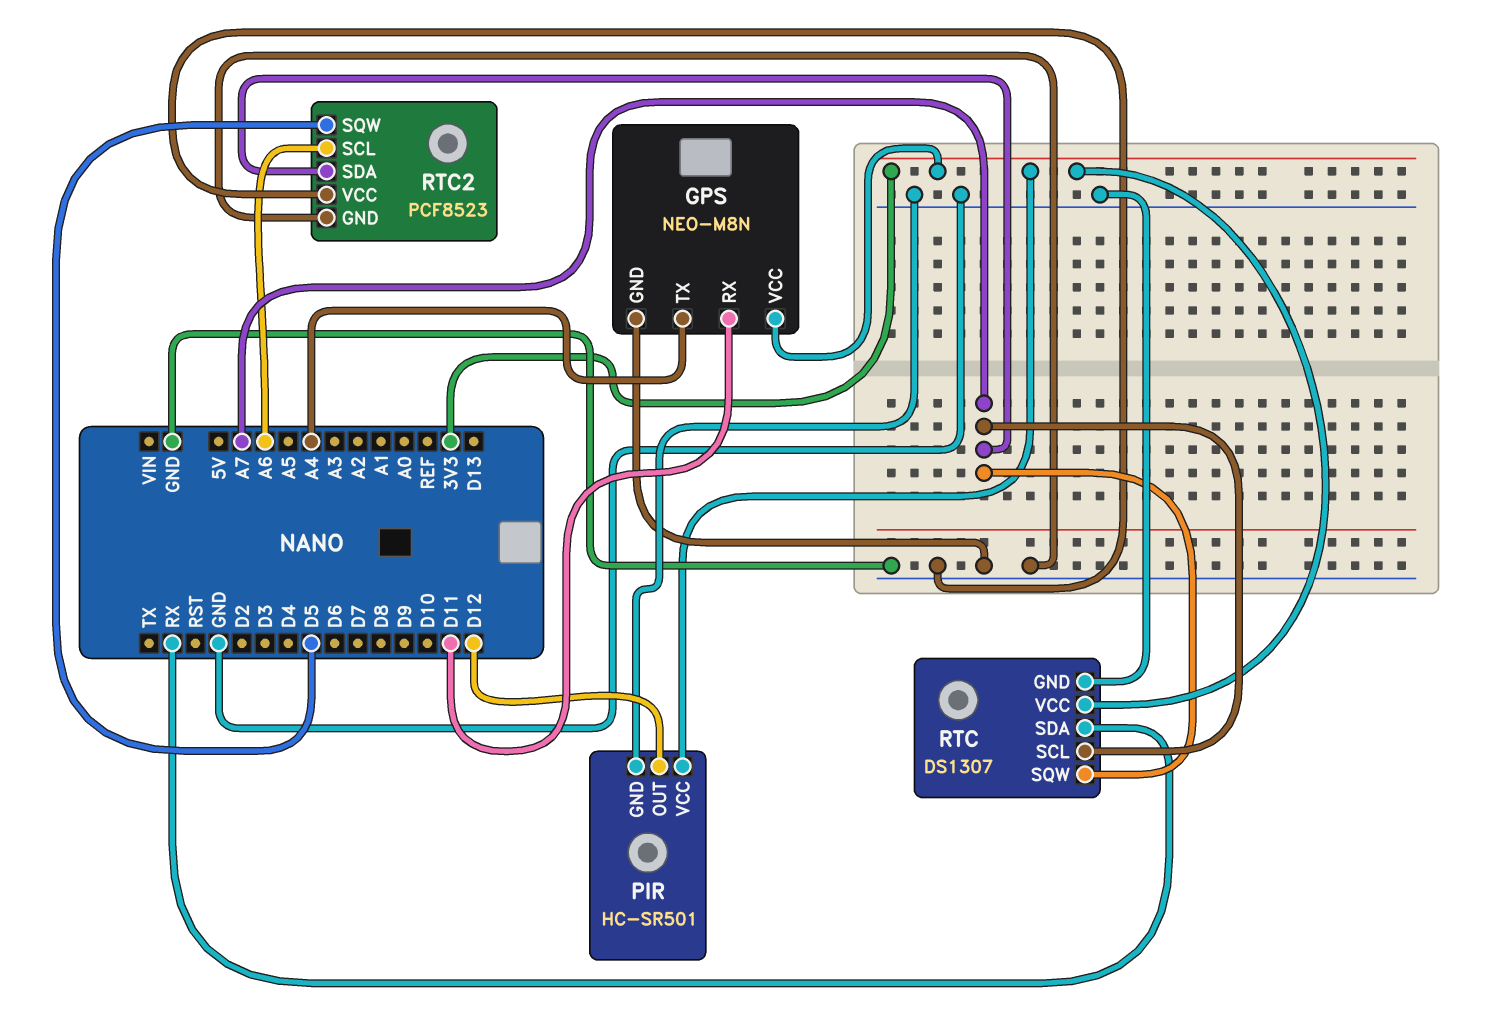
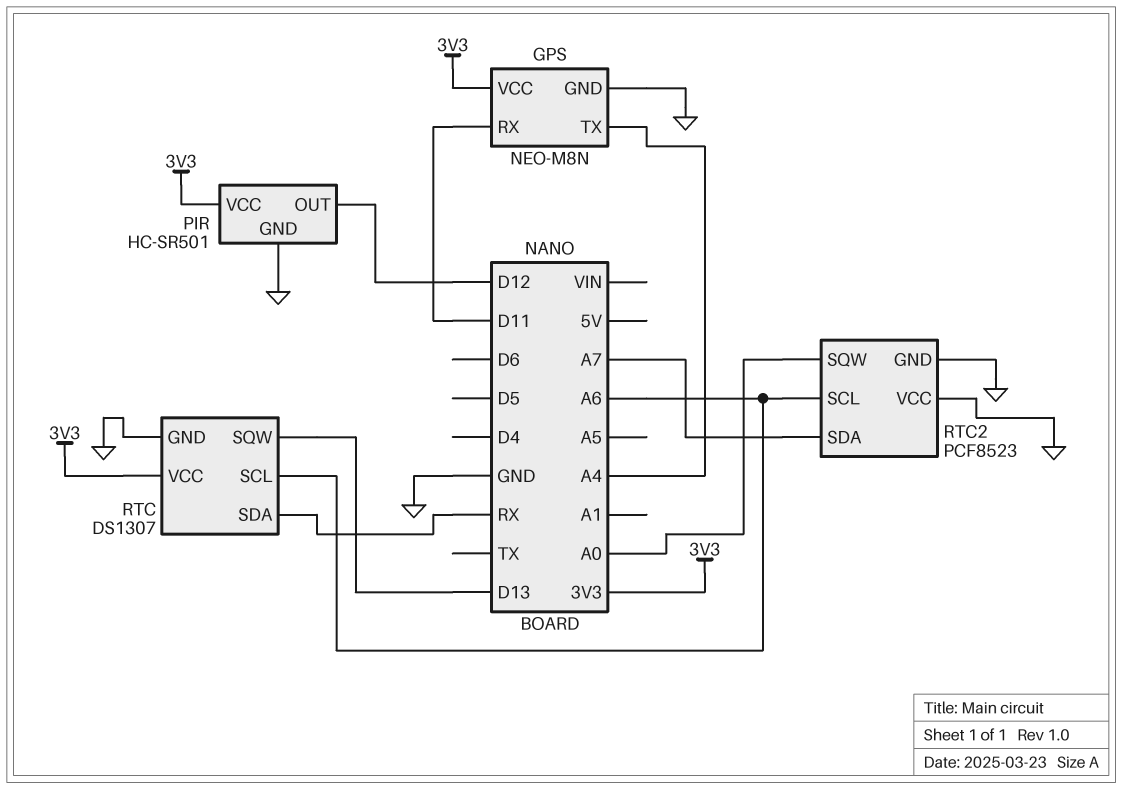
RTC pin SCL: A7 -> A6
RTC pin SQW: A7 -> D13
RTC2 pin SQW: D5 -> A0

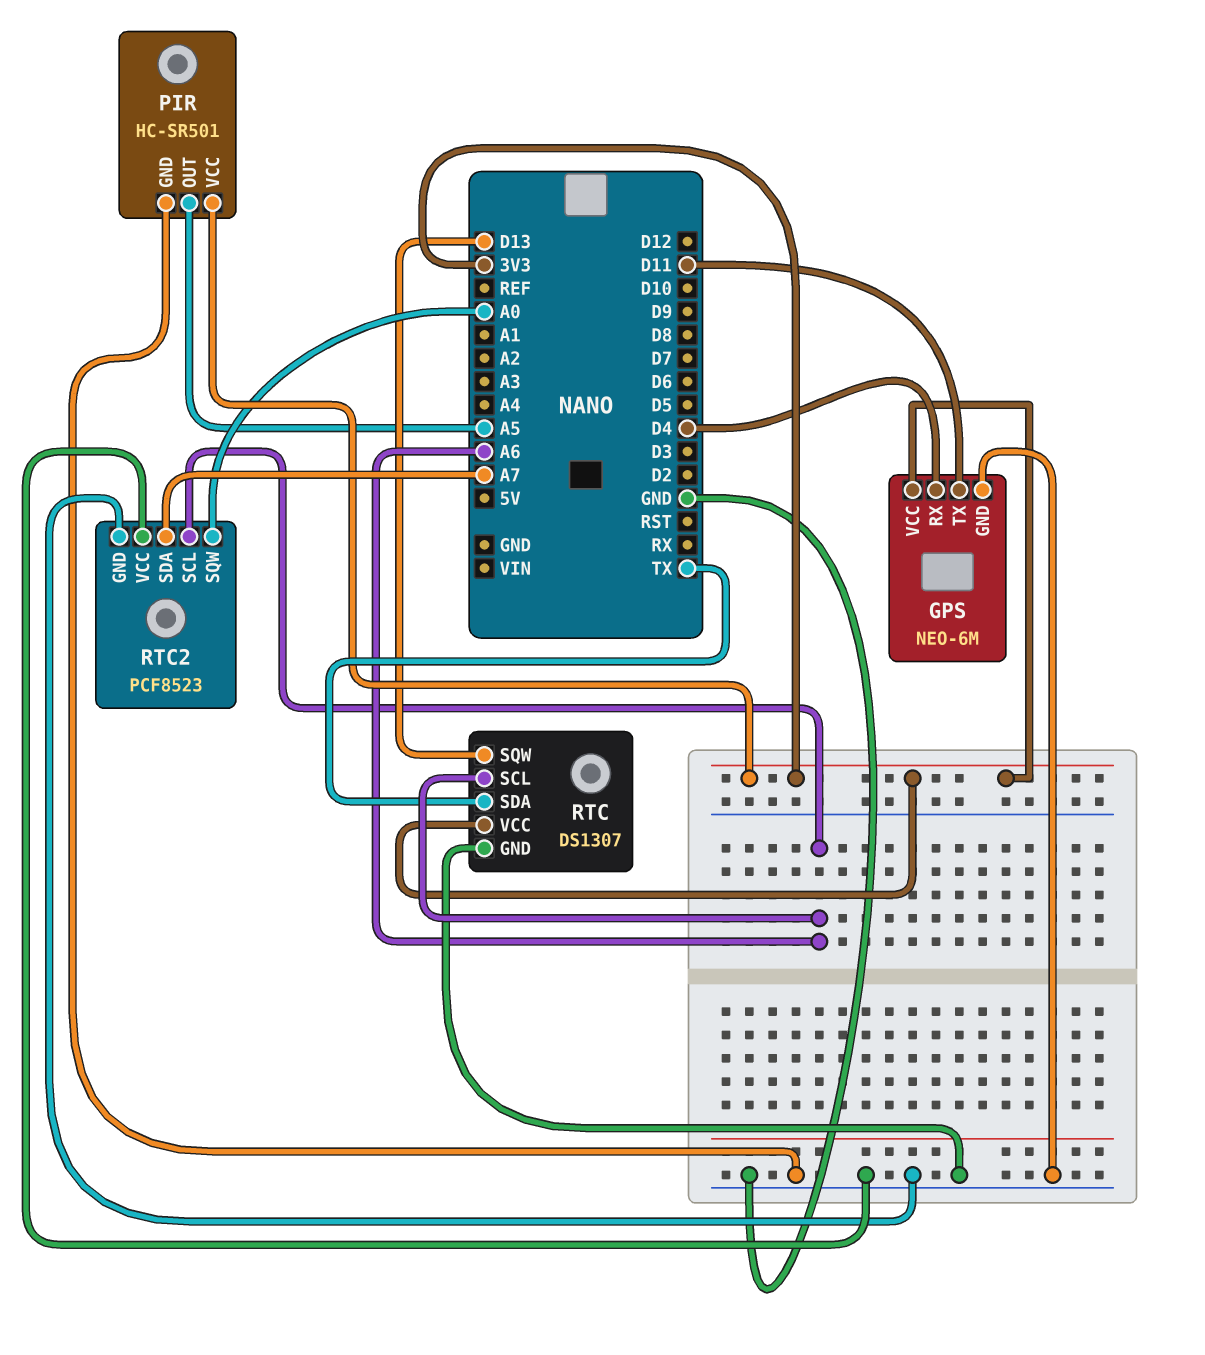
GPS: NEO-M8N -> NEO-6M
GPS pin RX: D11 -> D4
GPS pin TX: A4 -> D11
PIR pin OUT: D12 -> A5
RTC pin SDA: RX -> TX

